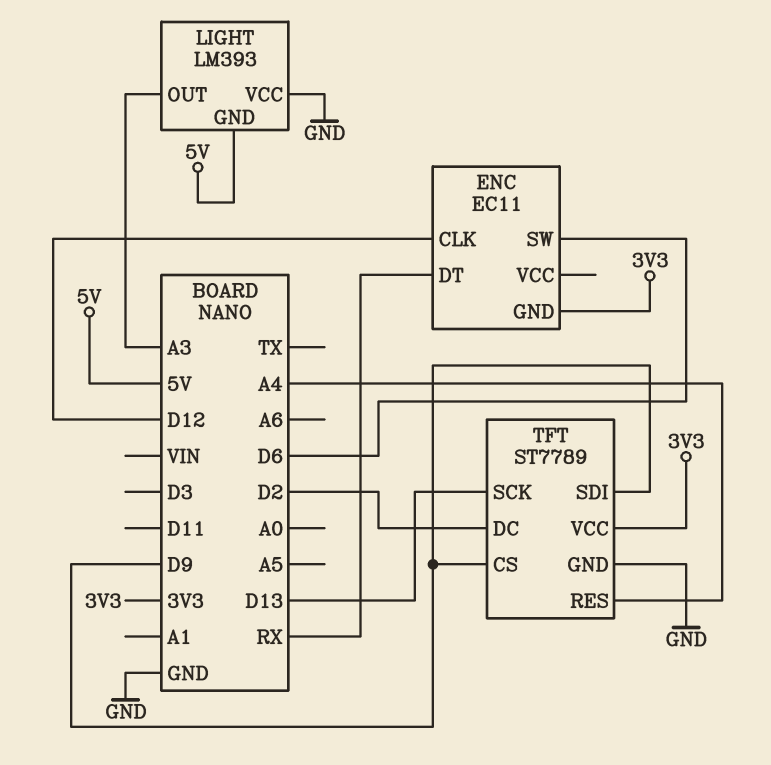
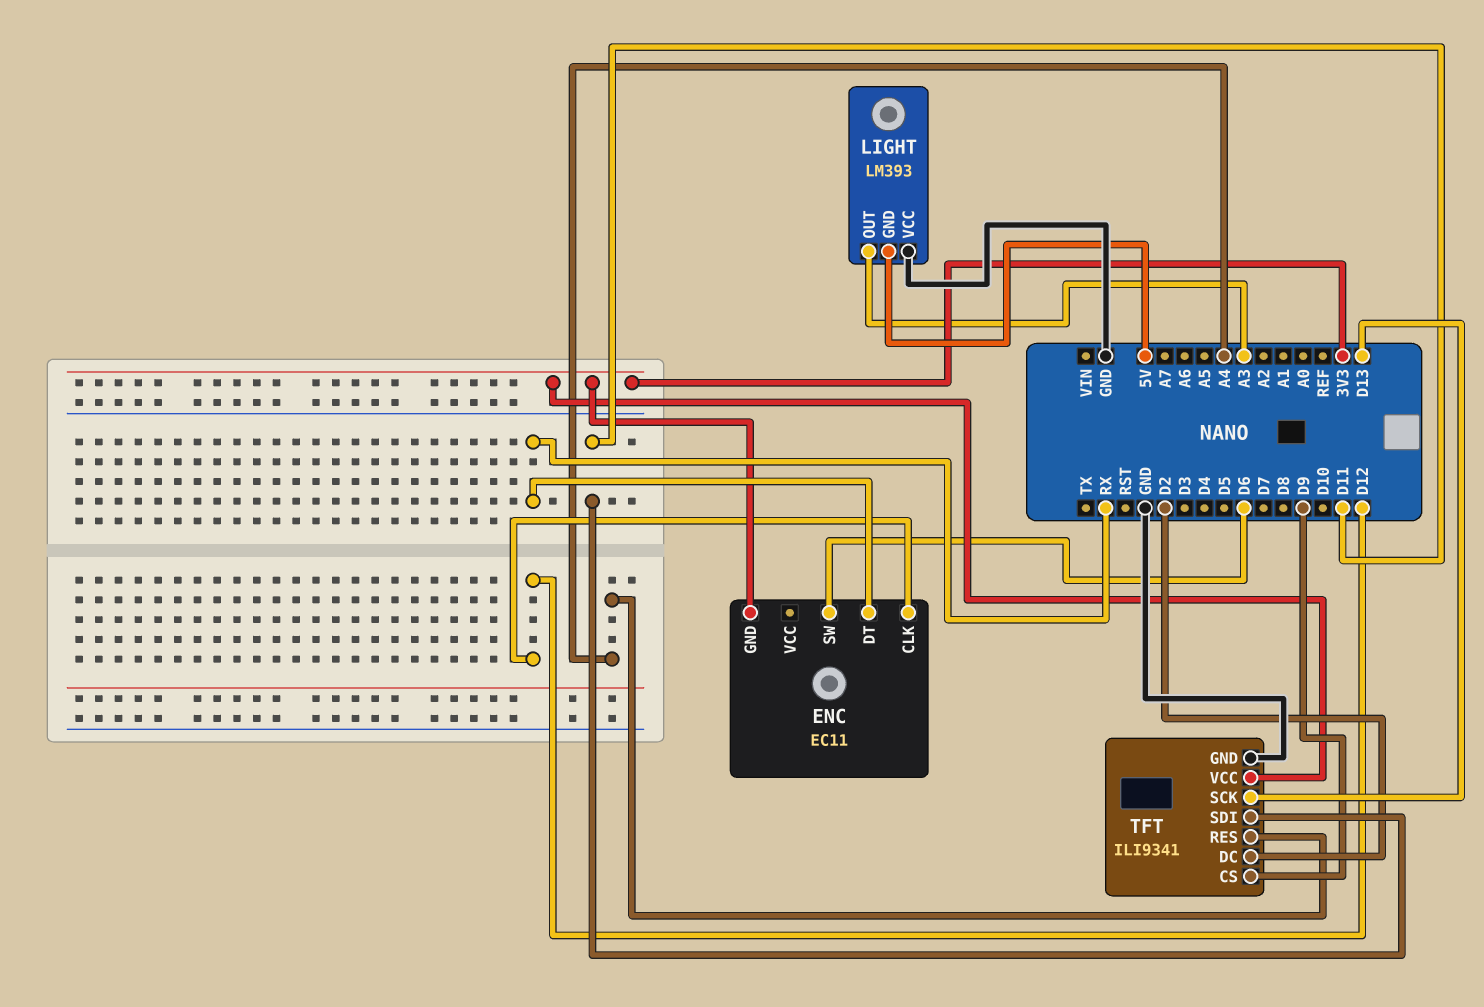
TFT: ST7789 -> ILI9341
TFT pin SDI: D9 -> D11

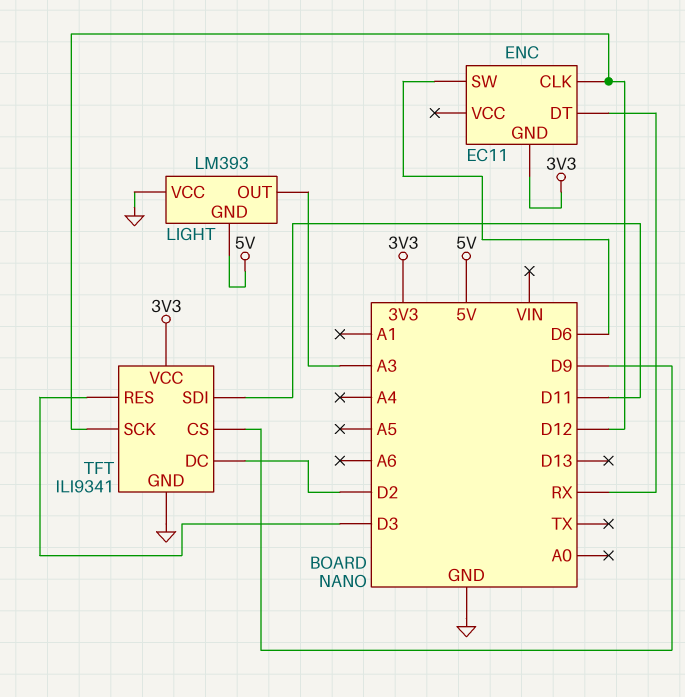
TFT pin RES: A4 -> D3
TFT pin SCK: D13 -> D12

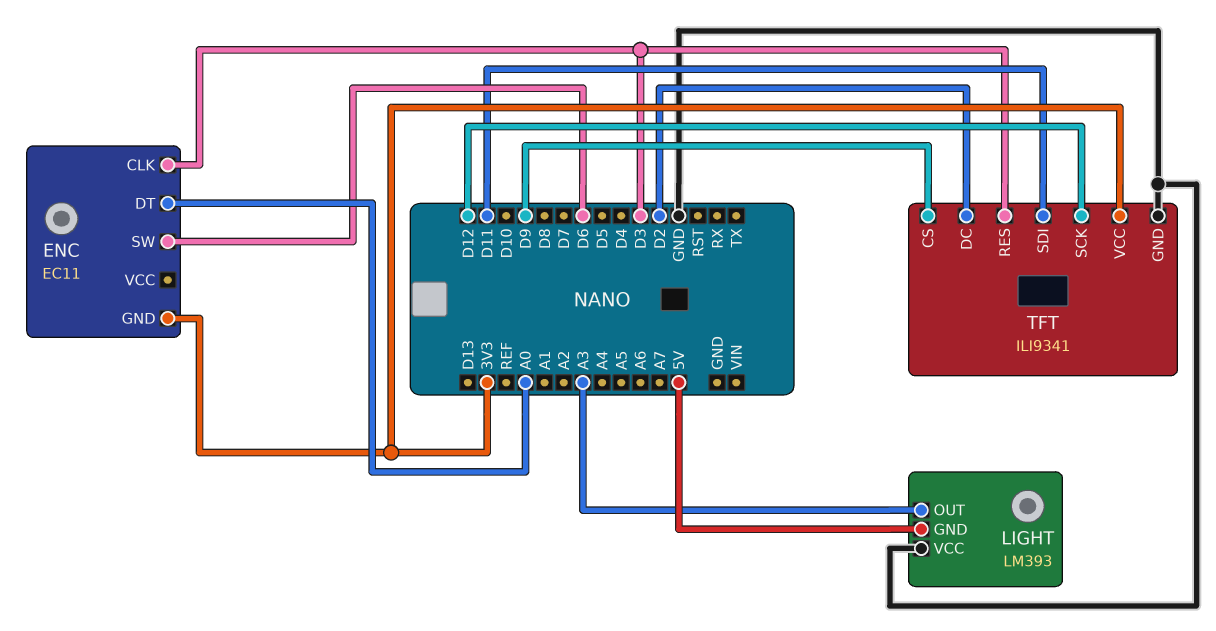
ENC pin CLK: D12 -> D3
ENC pin DT: RX -> A0

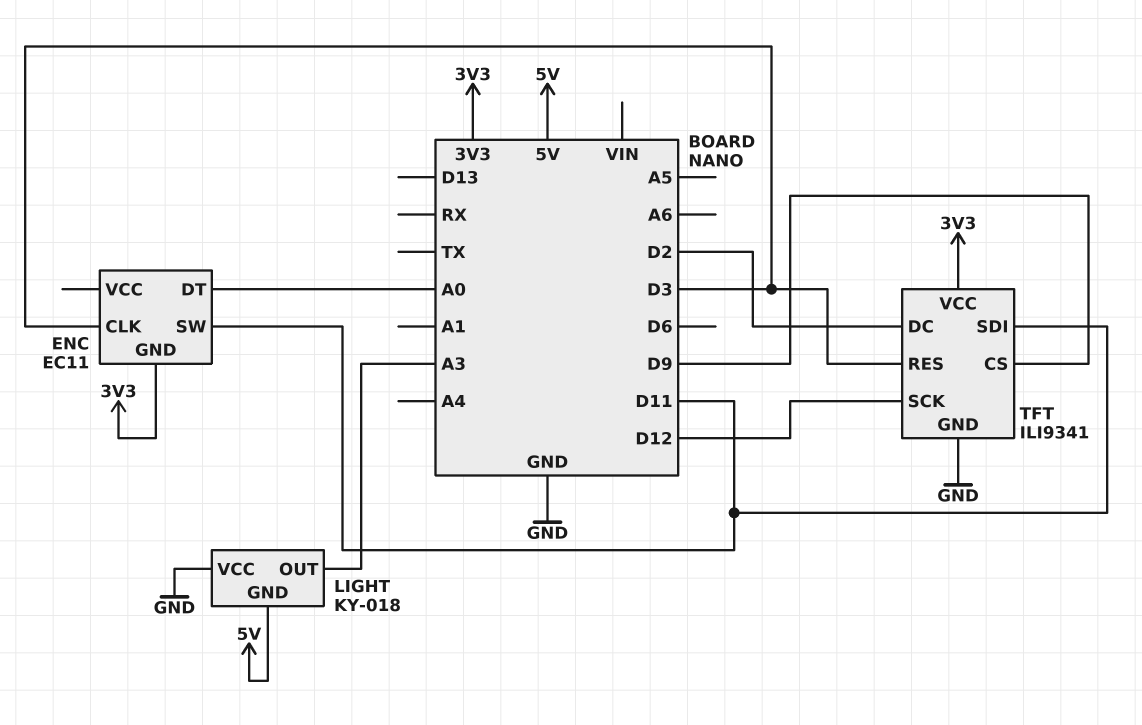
ENC pin SW: D6 -> D11
LIGHT: LM393 -> KY-018

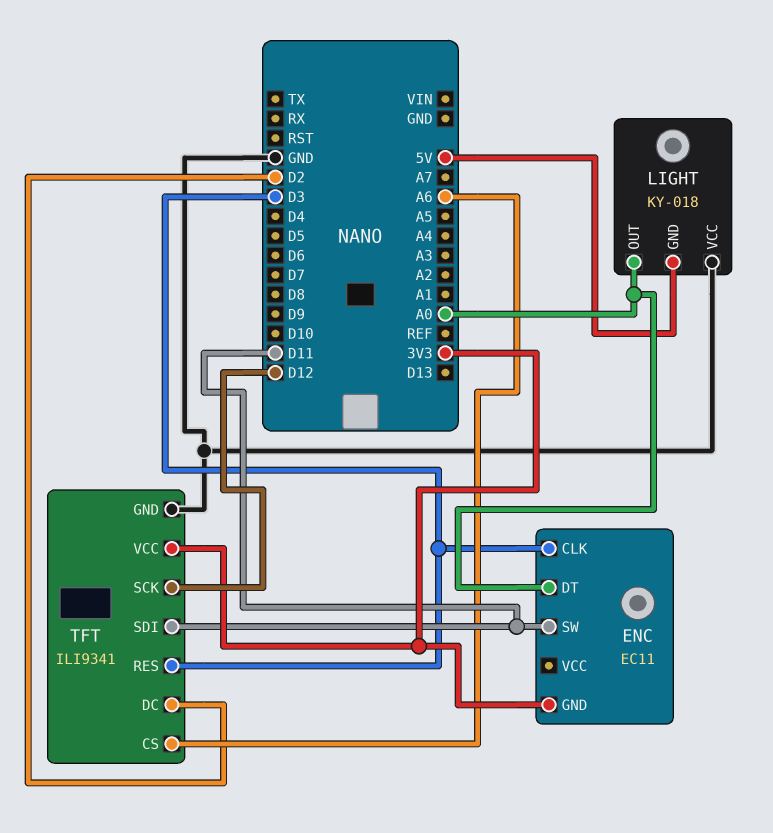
LIGHT pin OUT: A3 -> A0
TFT pin CS: D9 -> A6

